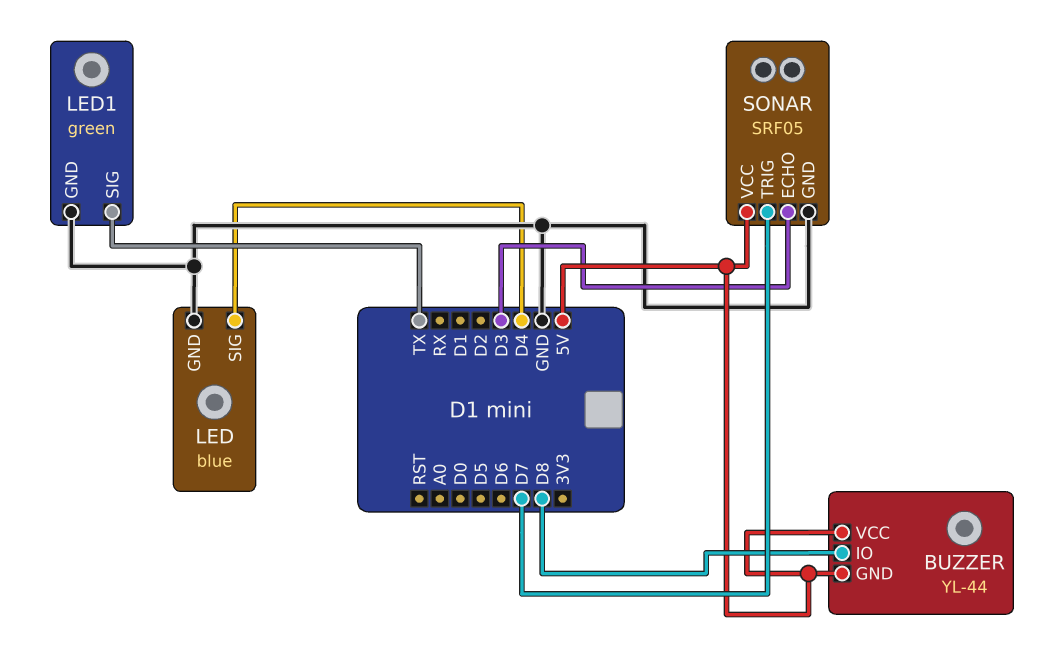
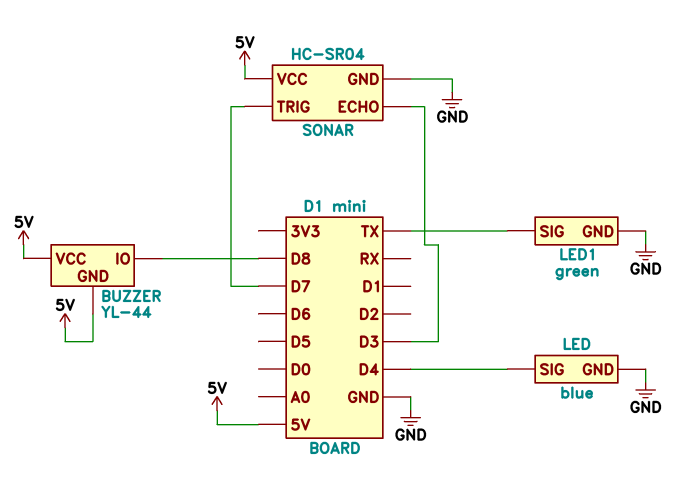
SONAR: SRF05 -> HC-SR04

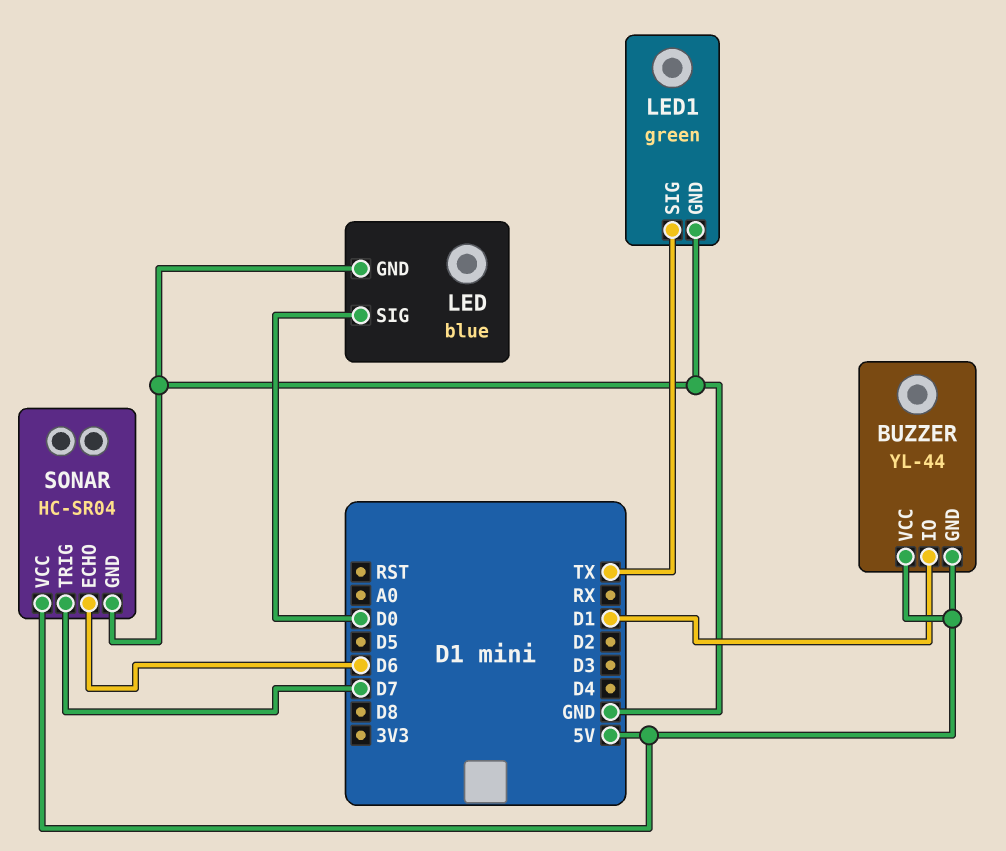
BUZZER pin IO: D8 -> D1
LED pin SIG: D4 -> D0
SONAR pin ECHO: D3 -> D6

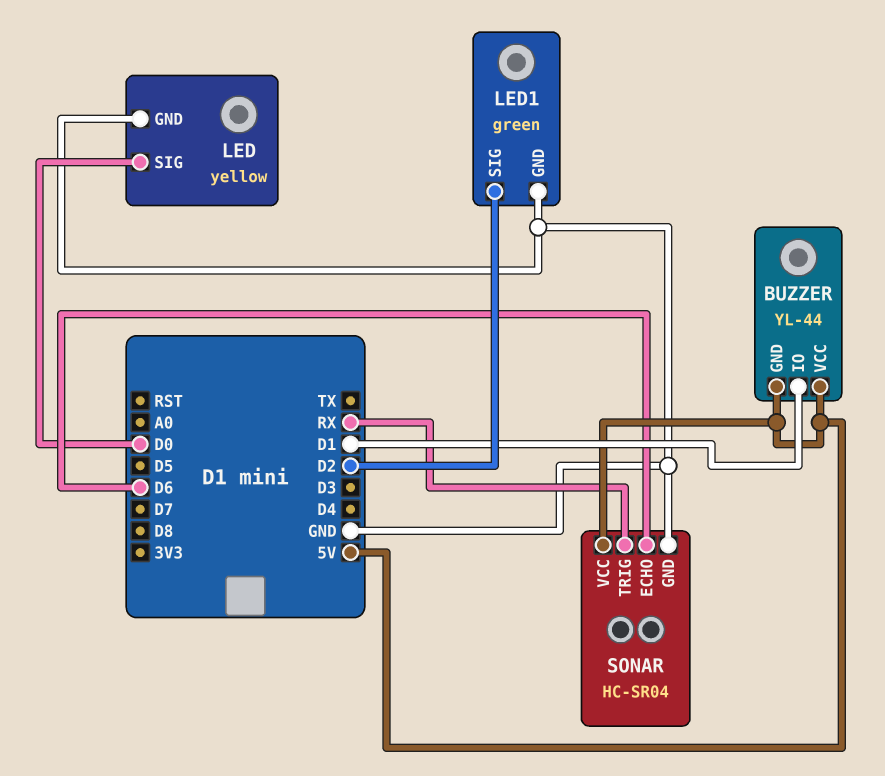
LED: blue -> yellow
LED1 pin SIG: TX -> D2
SONAR pin TRIG: D7 -> RX

